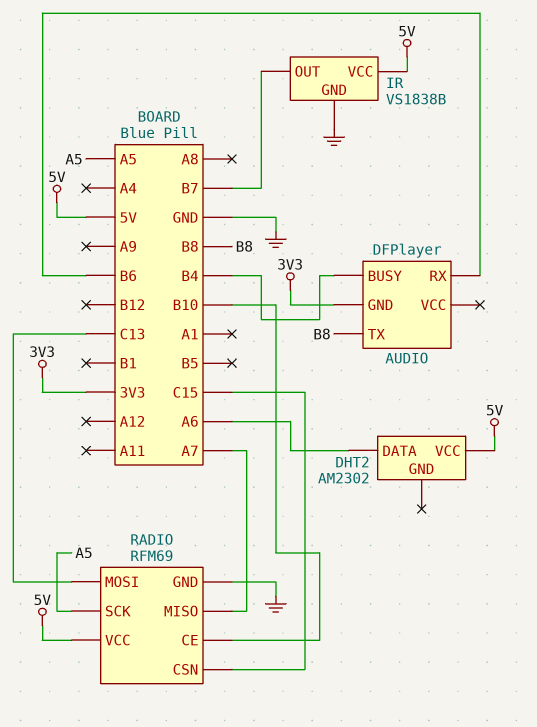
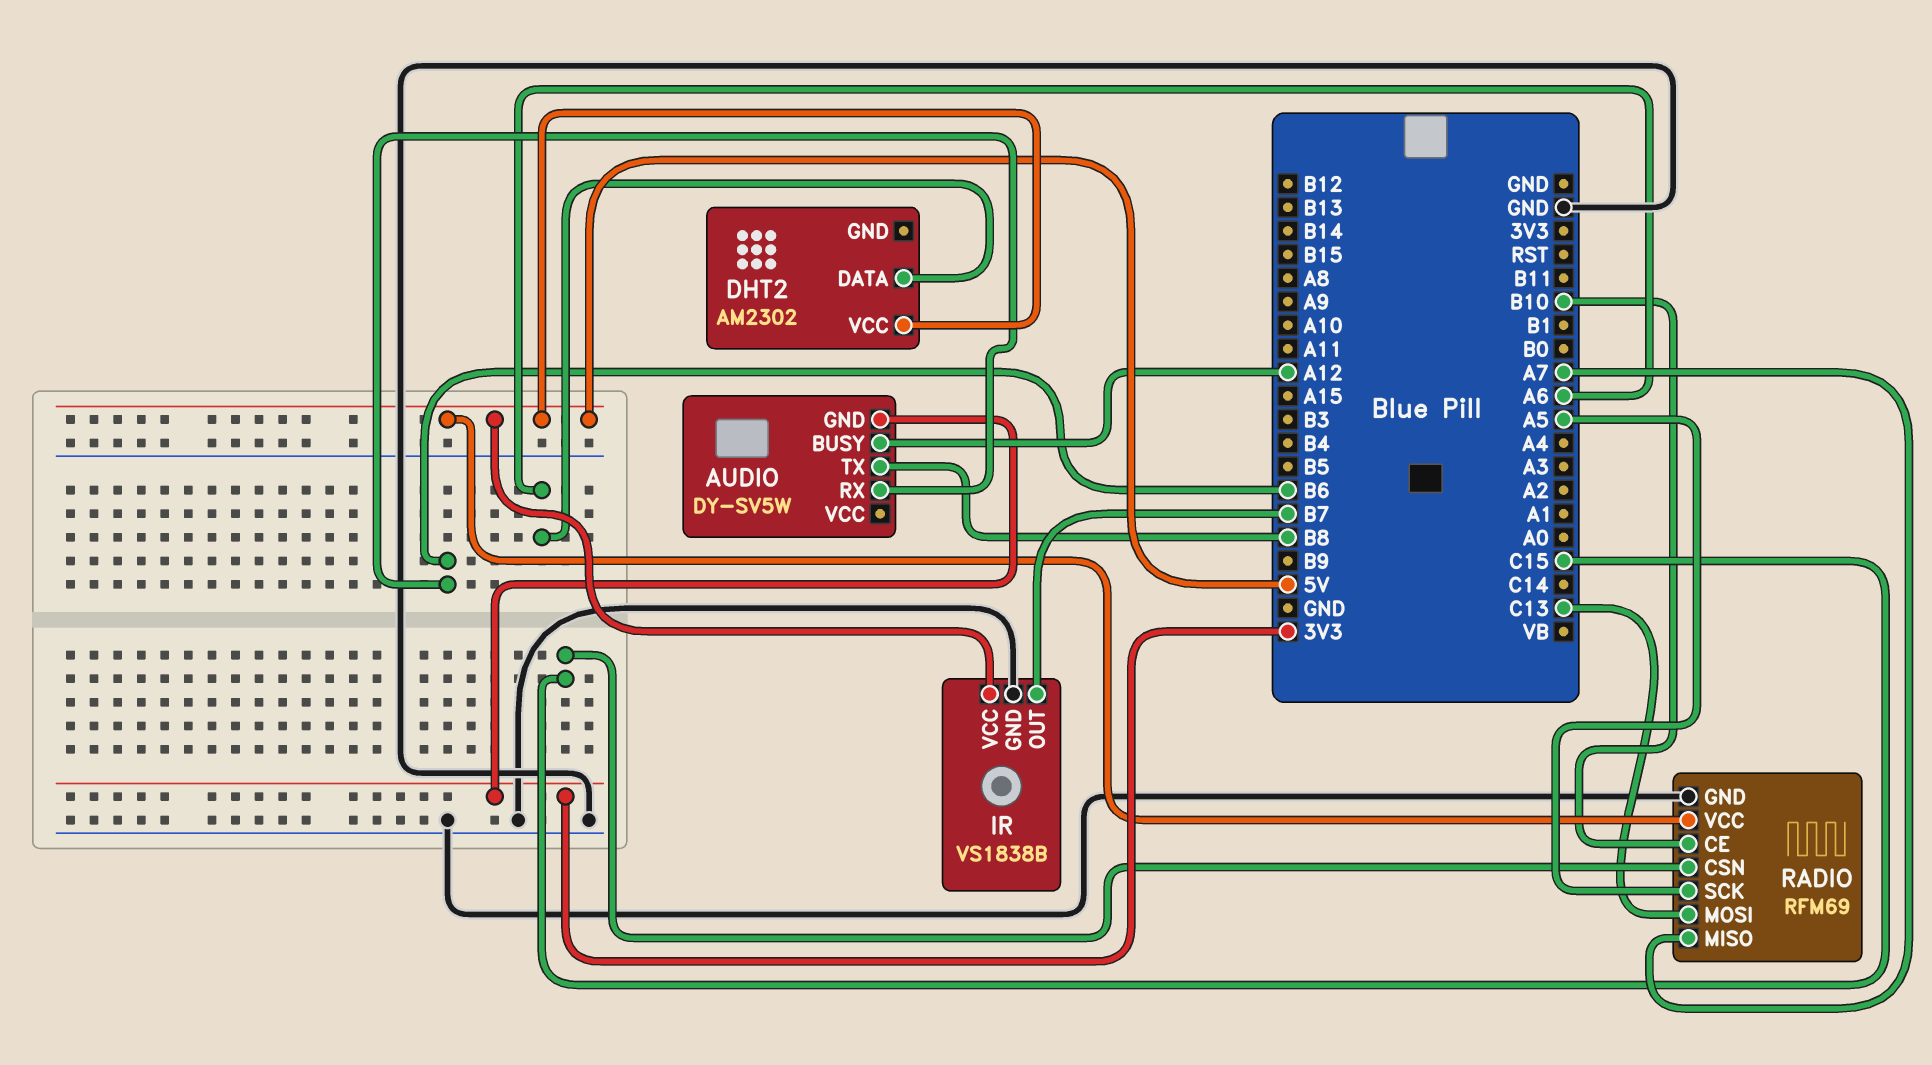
AUDIO: DFPlayer -> DY-SV5W
AUDIO pin BUSY: B4 -> A12

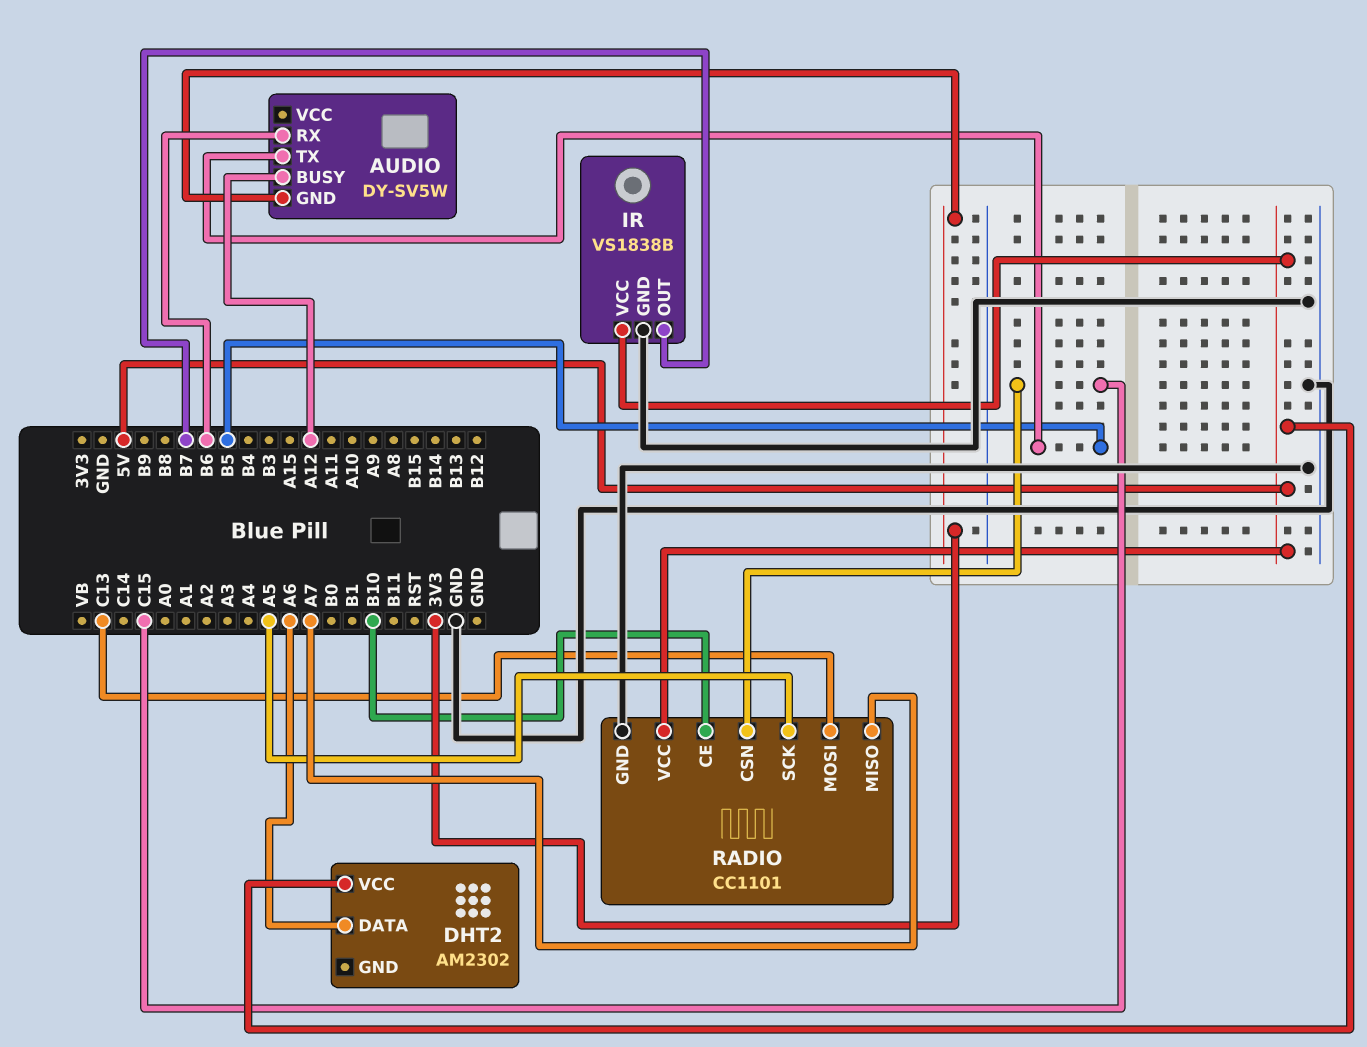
AUDIO pin TX: B8 -> B5
RADIO: RFM69 -> CC1101

